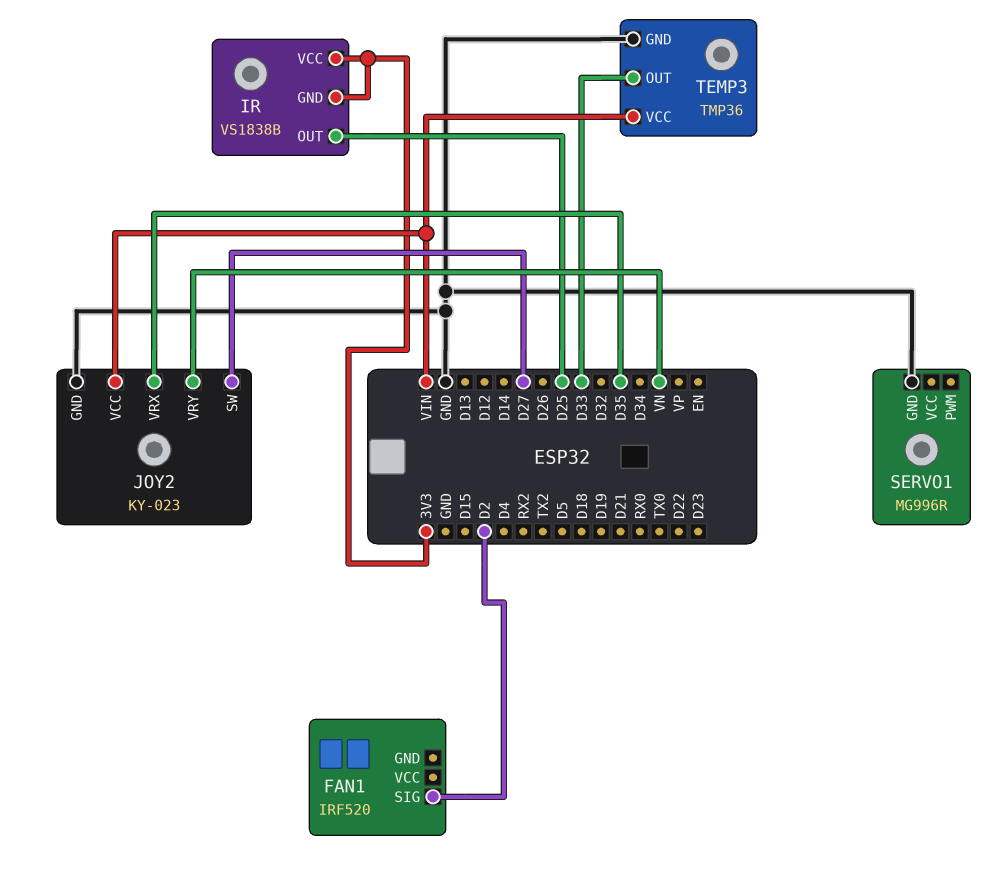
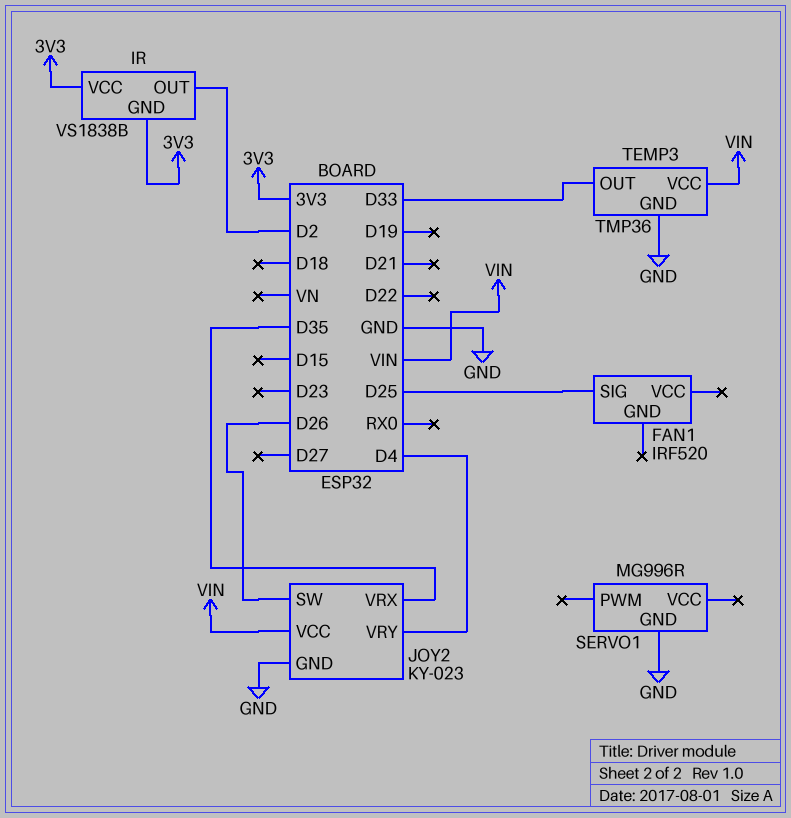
FAN1 pin SIG: D2 -> D25
IR pin OUT: D25 -> D2
JOY2 pin SW: D27 -> D26
JOY2 pin VRY: VN -> D4

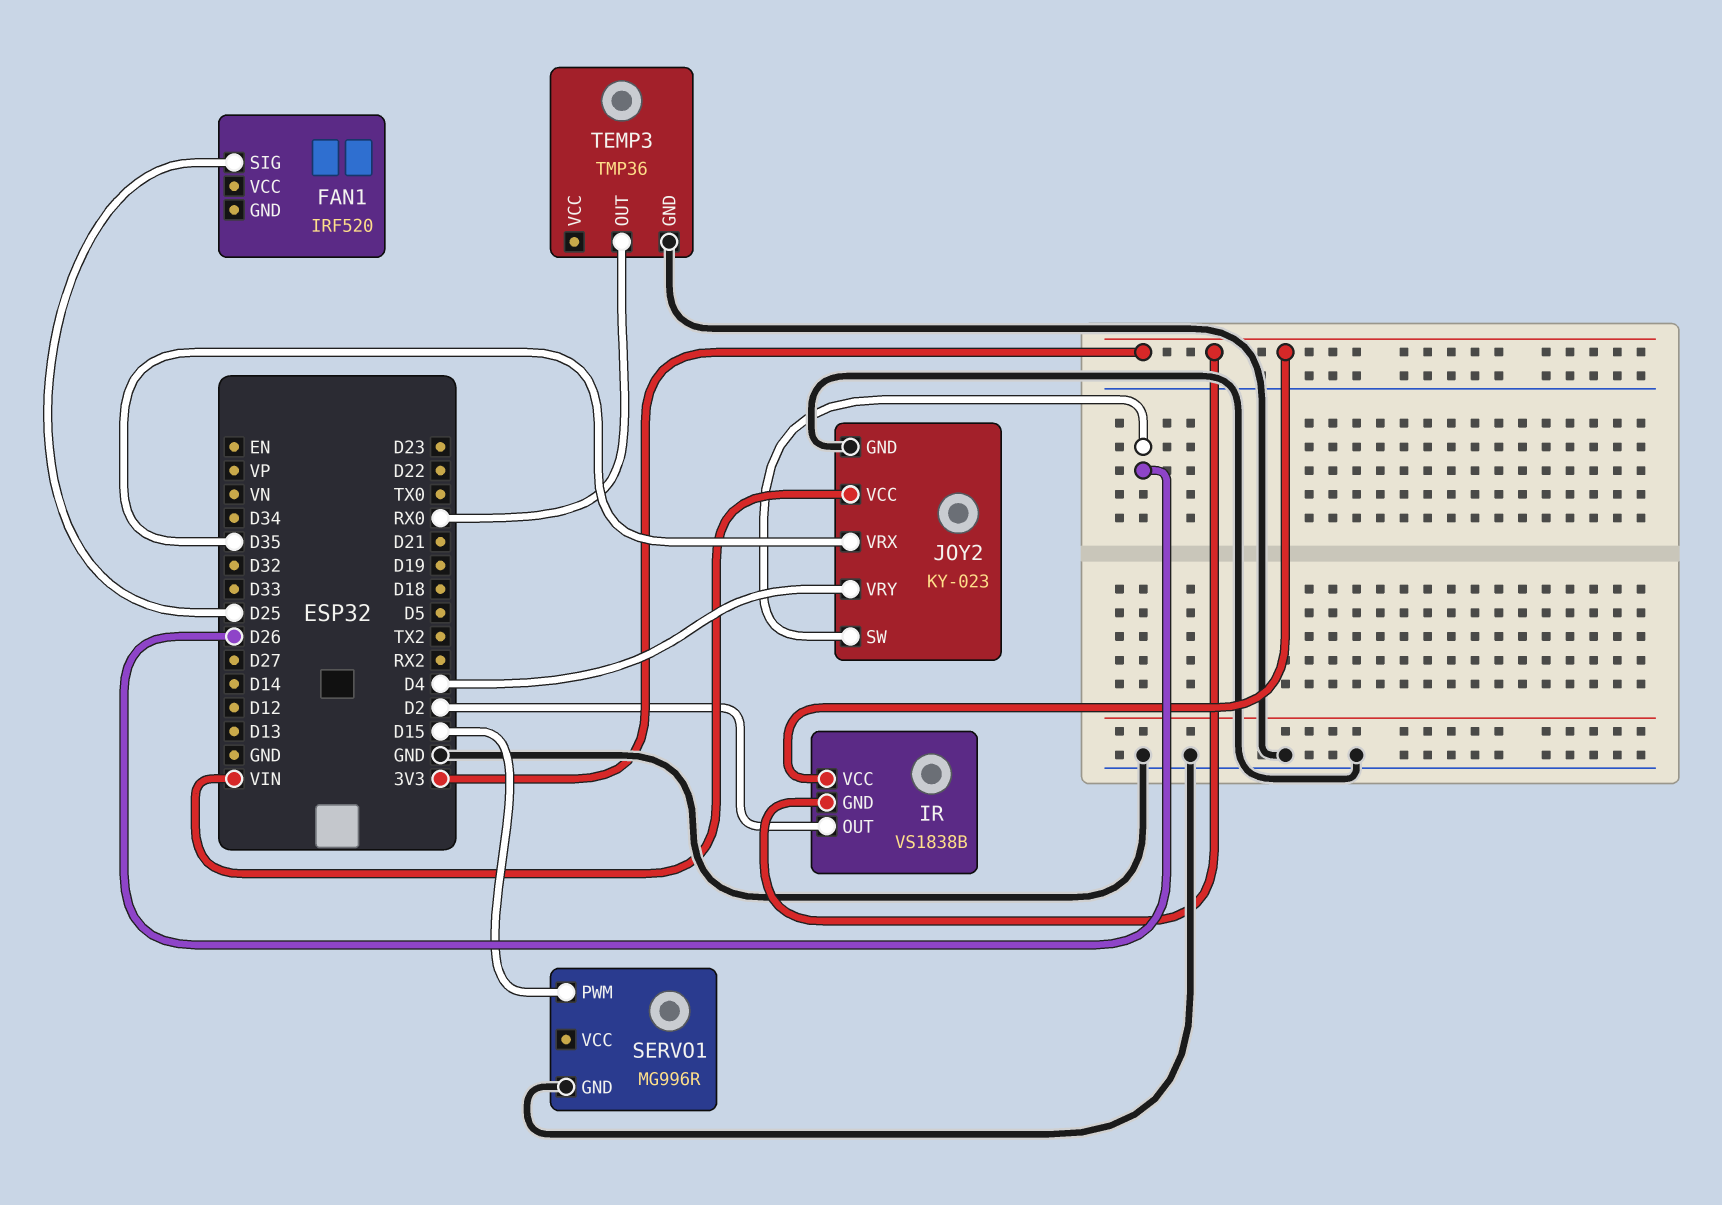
SERVO1 pin PWM: none -> D15
TEMP3 pin OUT: D33 -> RX0
TEMP3 pin VCC: VIN -> none

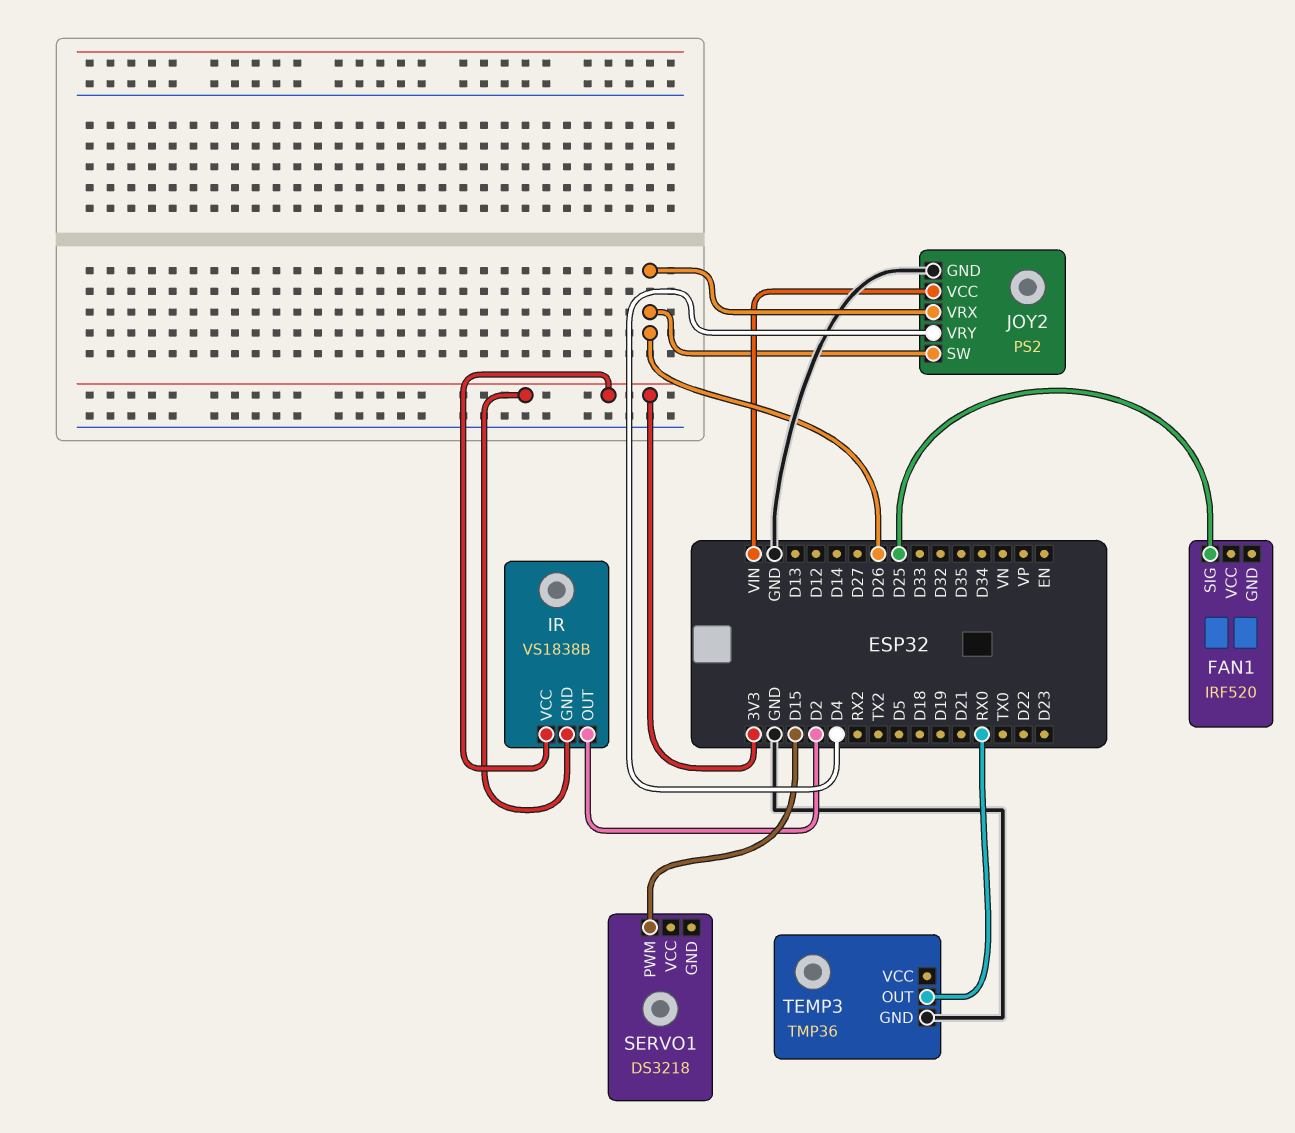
JOY2: KY-023 -> PS2
JOY2 pin VRX: D35 -> D26
SERVO1: MG996R -> DS3218
SERVO1 pin GND: GND -> none

